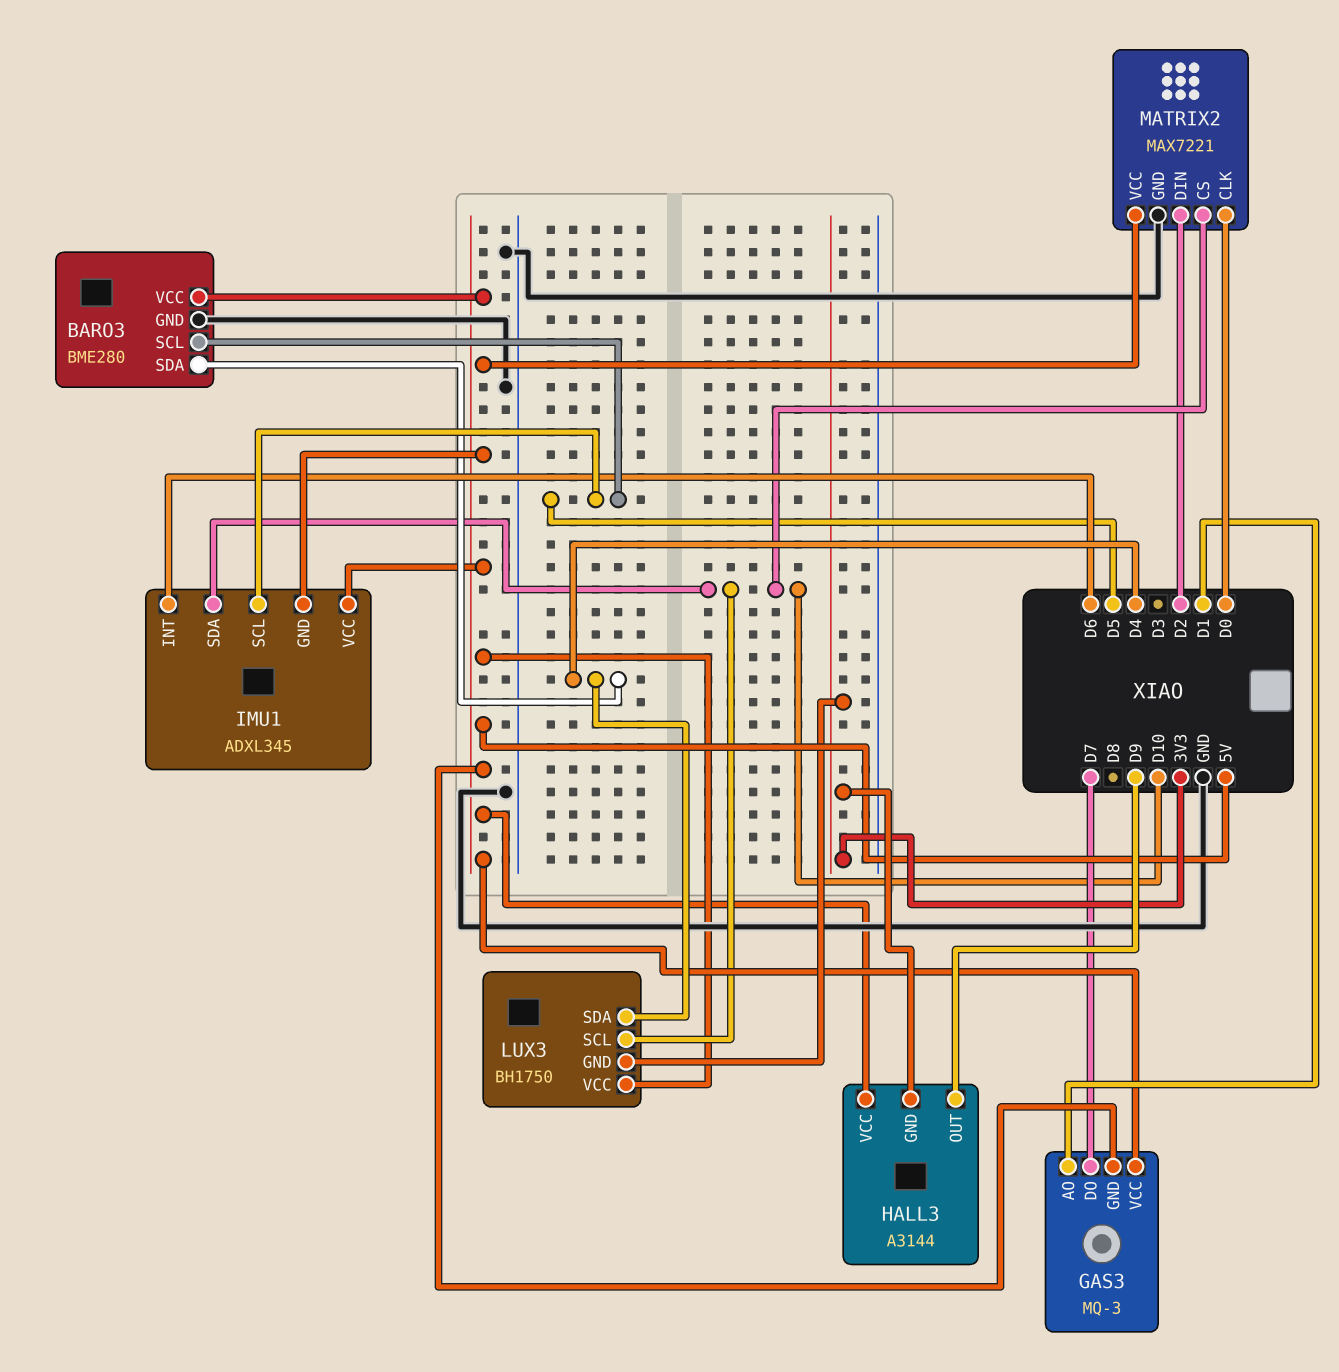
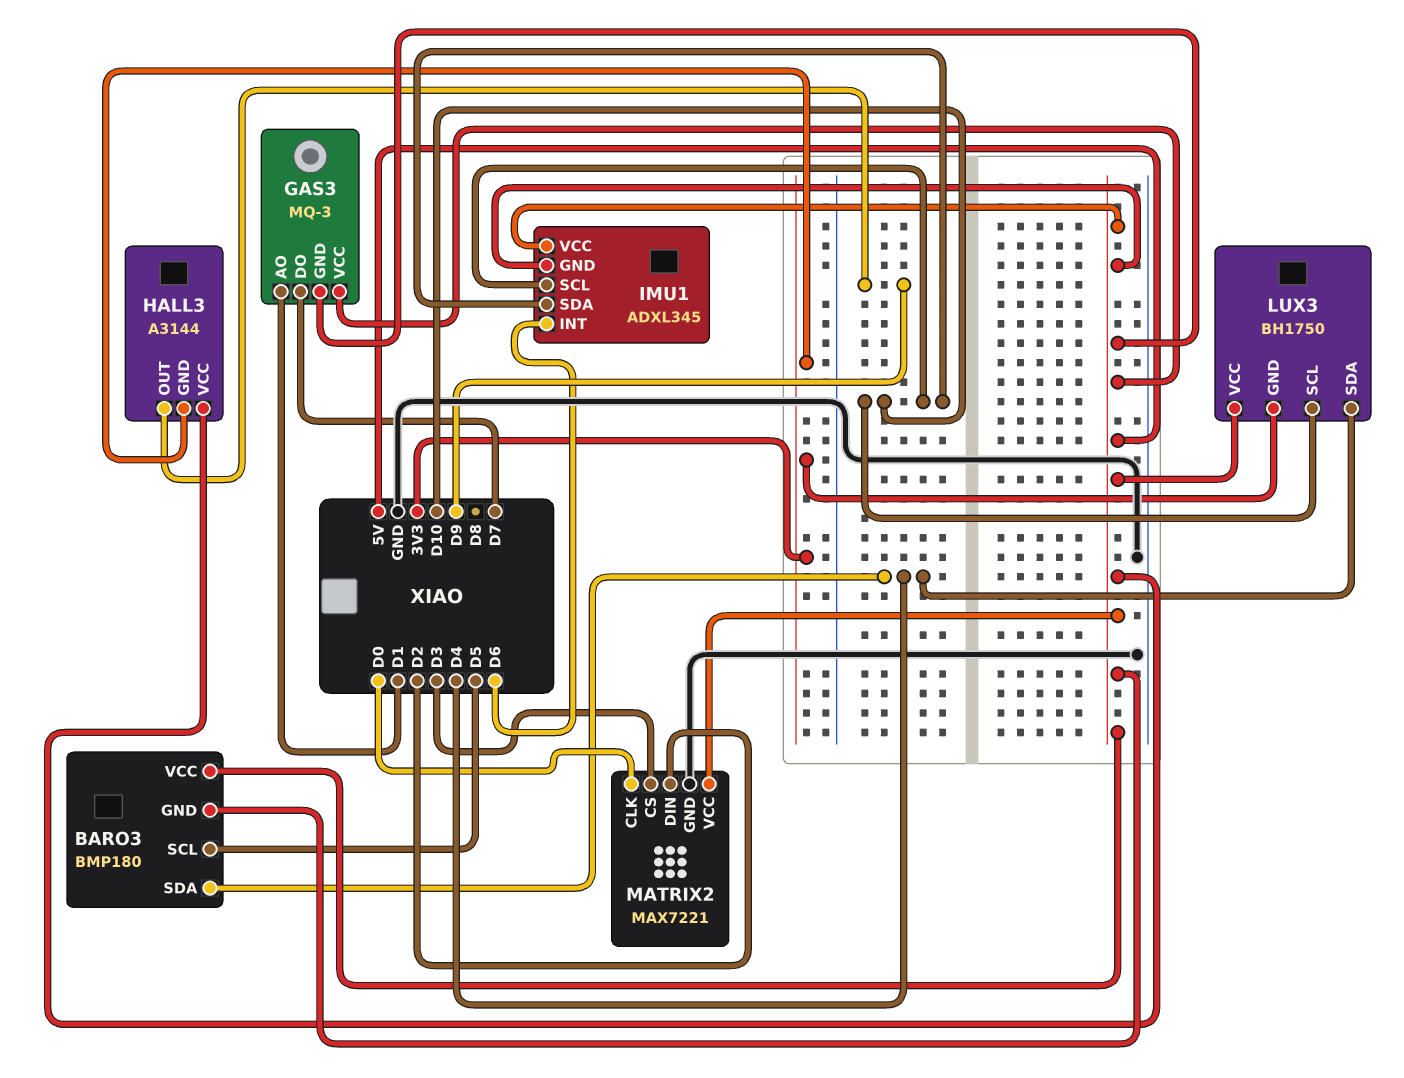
BARO3: BME280 -> BMP180
BARO3 pin GND: GND -> 5V
IMU1 pin SCL: D5 -> D10
MATRIX2 pin CS: D10 -> D3

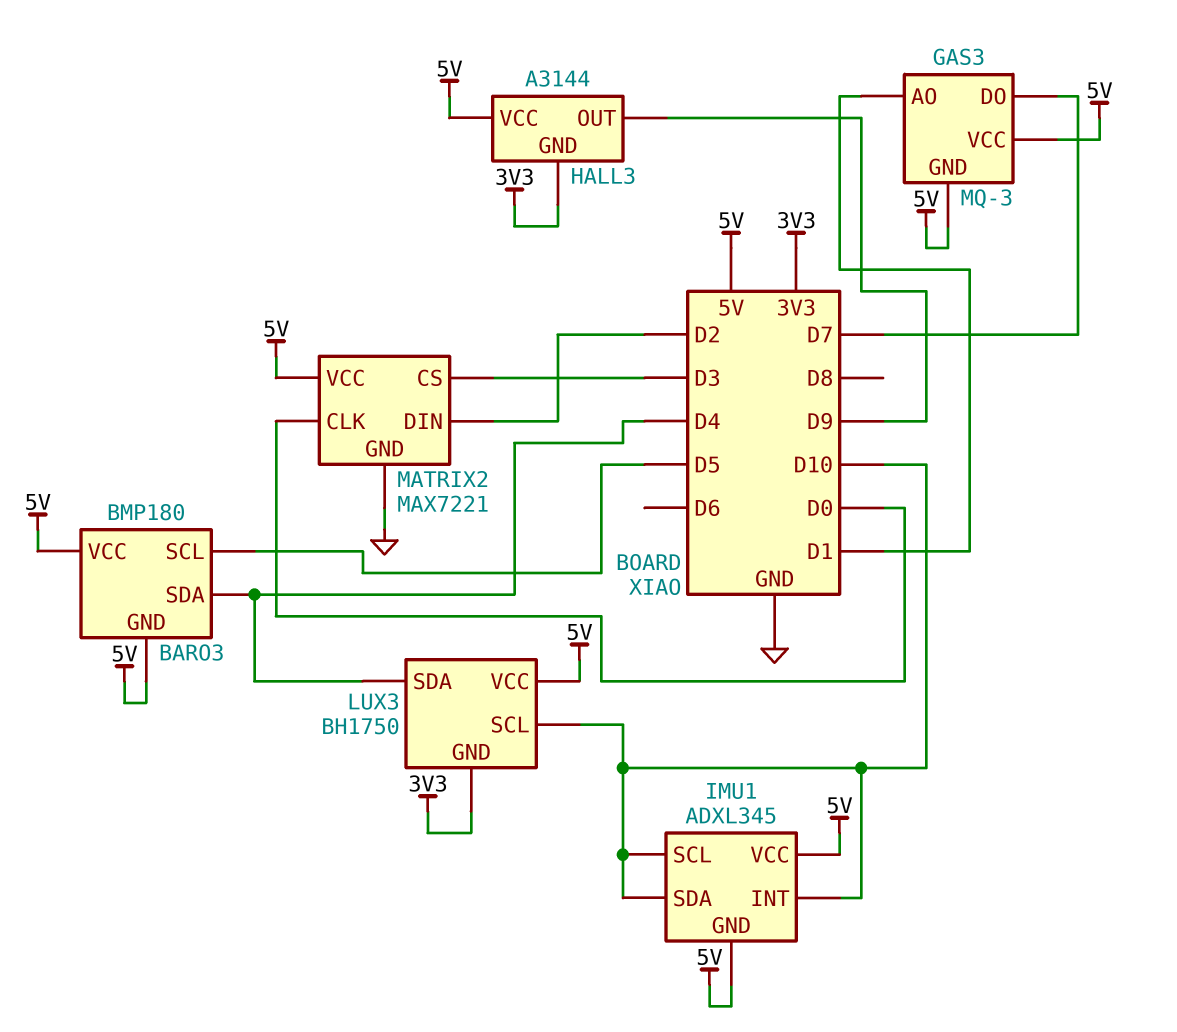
IMU1 pin INT: D6 -> D10

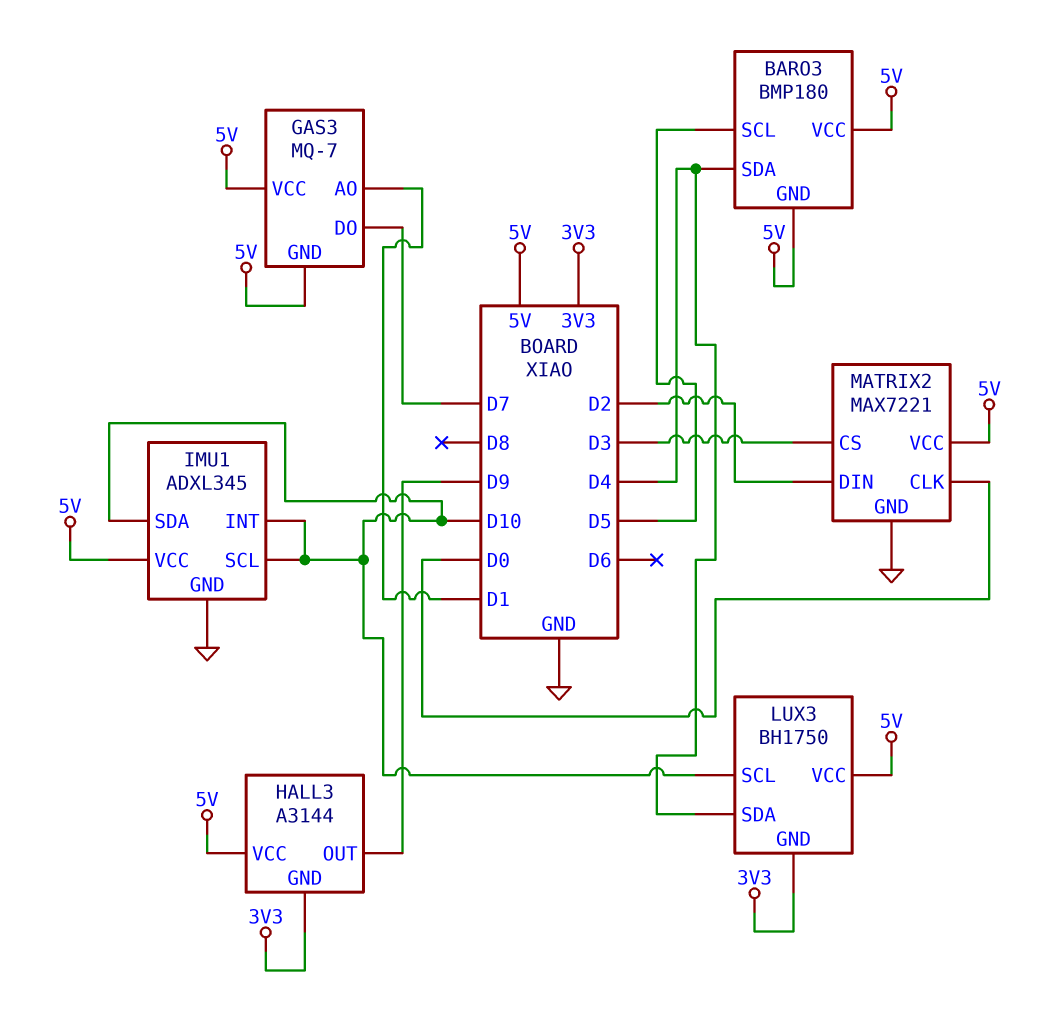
GAS3: MQ-3 -> MQ-7
IMU1 pin GND: 5V -> GND

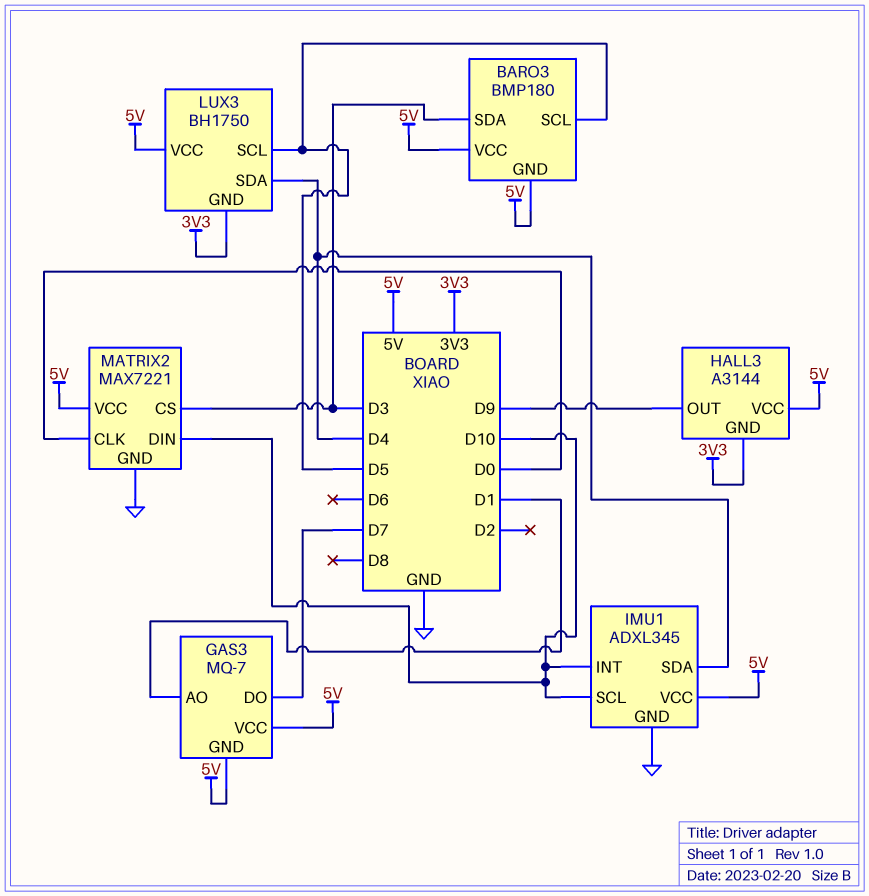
BARO3 pin SDA: D4 -> D3
IMU1 pin SDA: D10 -> D4
LUX3 pin SCL: D10 -> D5
MATRIX2 pin DIN: D2 -> D10

